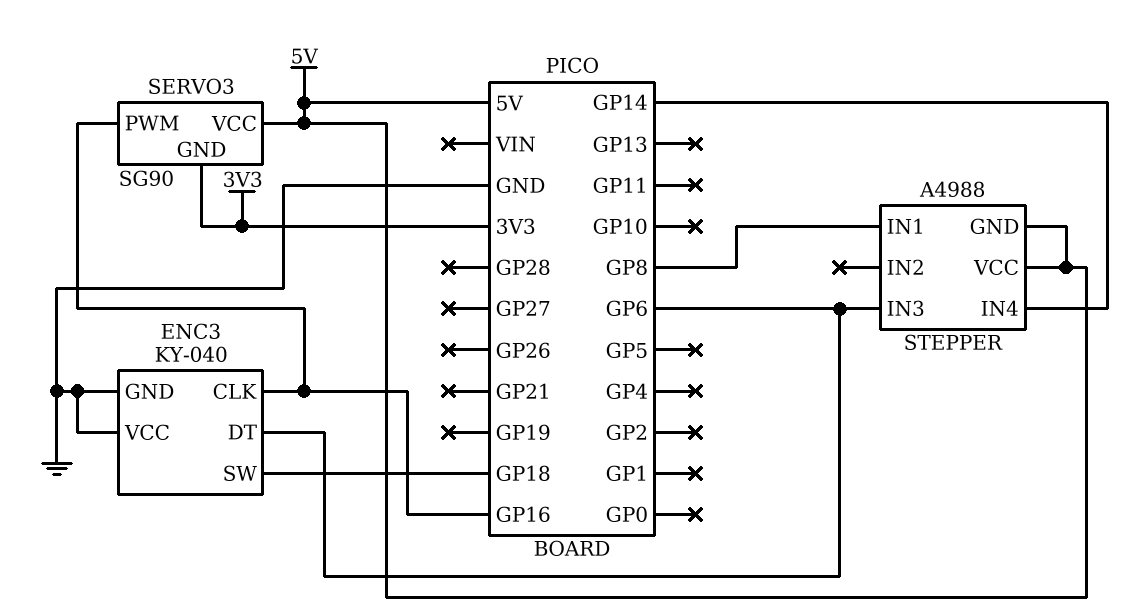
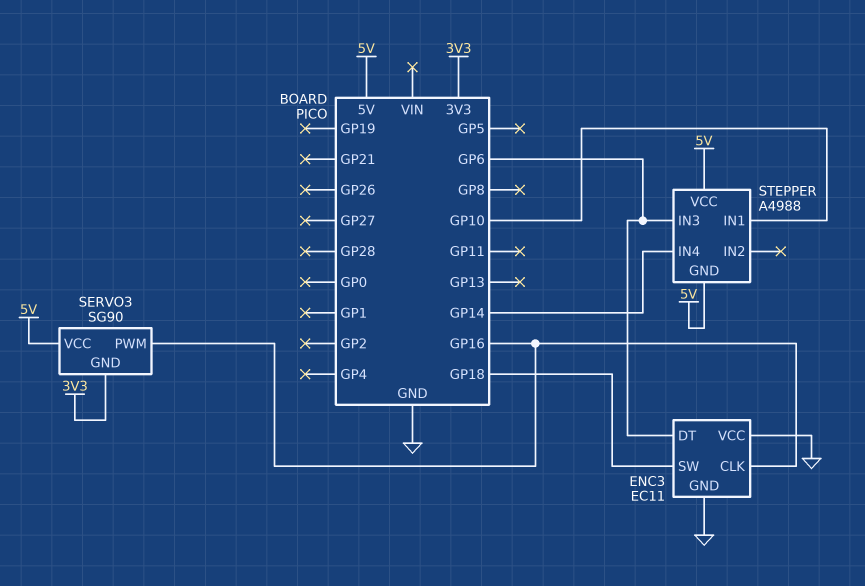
ENC3: KY-040 -> EC11
STEPPER pin IN1: GP8 -> GP10

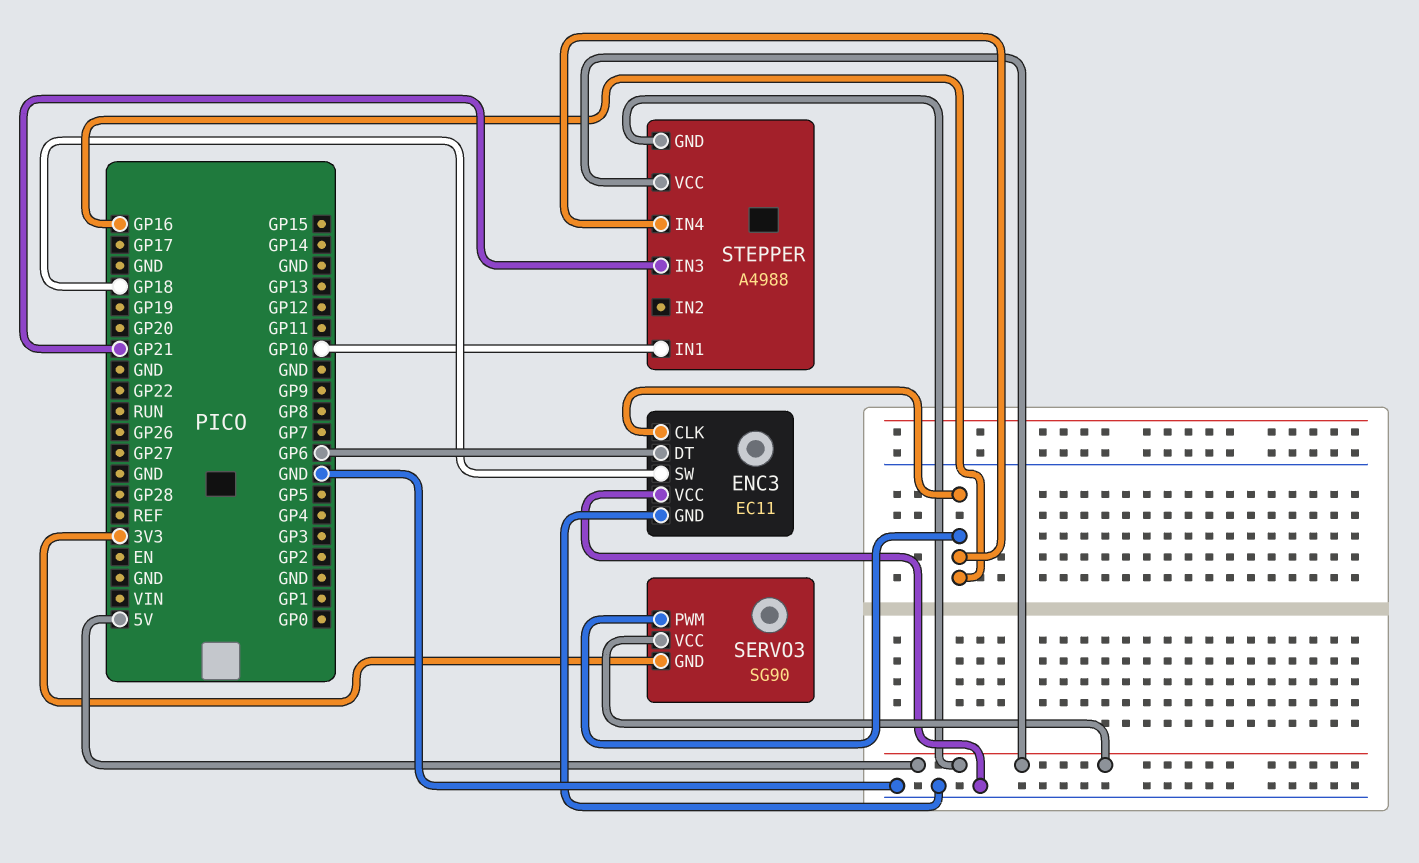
STEPPER pin IN3: GP6 -> GP21
STEPPER pin IN4: GP14 -> GP16

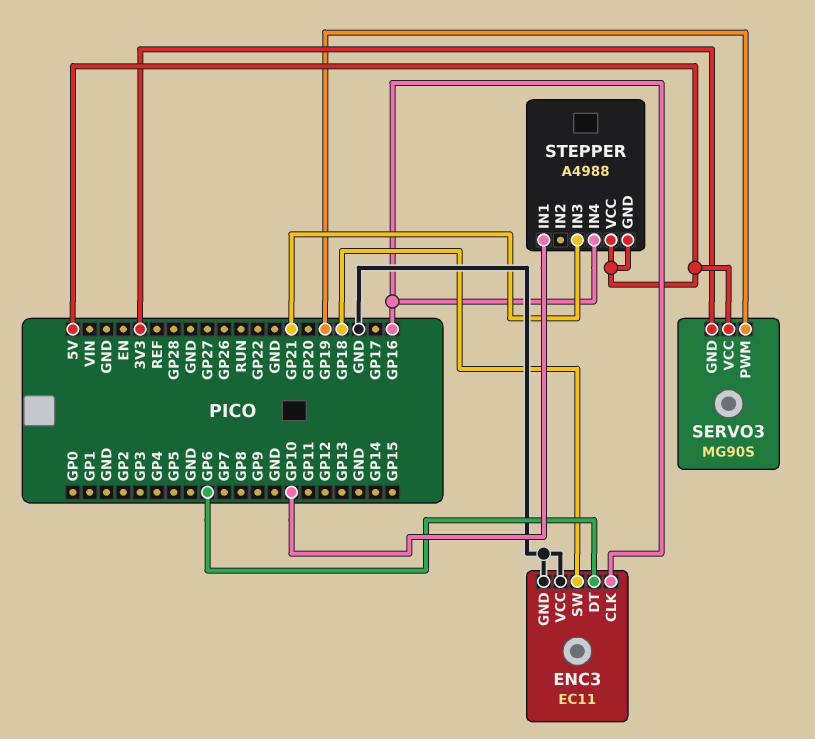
SERVO3: SG90 -> MG90S
SERVO3 pin PWM: GP16 -> GP19

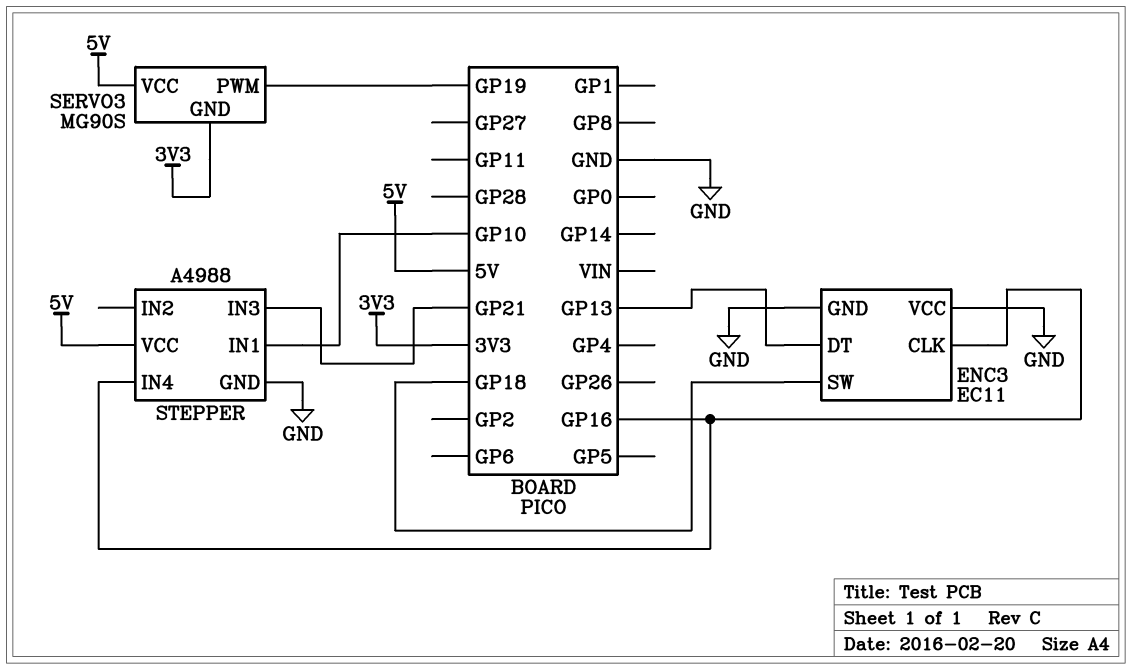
ENC3 pin DT: GP6 -> GP13
STEPPER pin GND: 5V -> GND

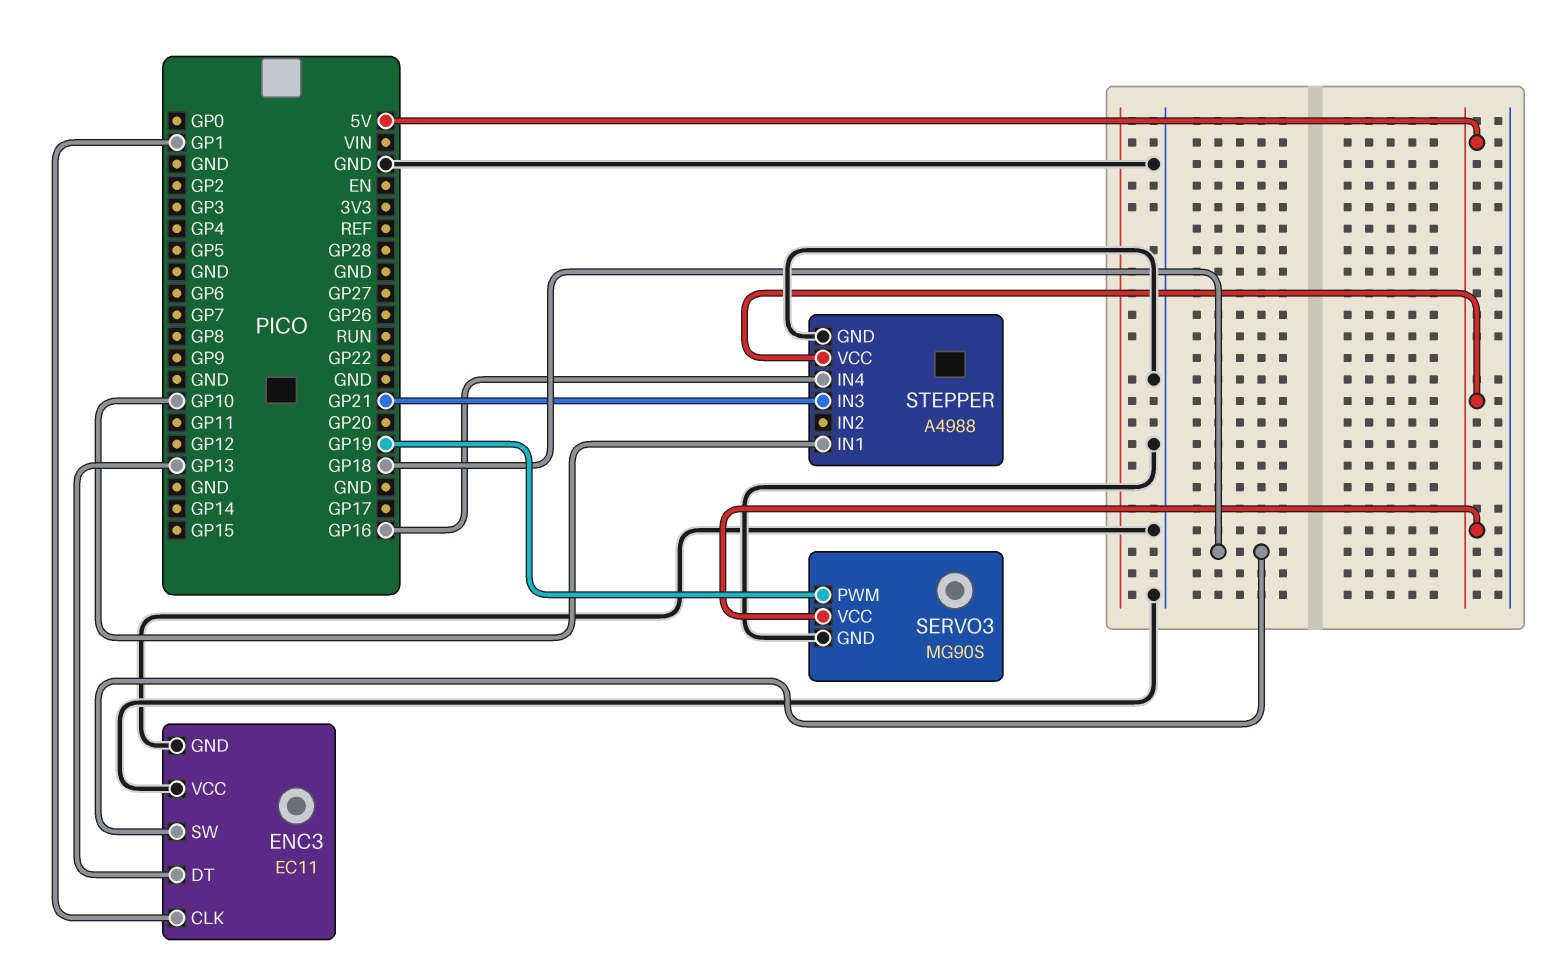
ENC3 pin CLK: GP16 -> GP1
SERVO3 pin GND: 3V3 -> GND

